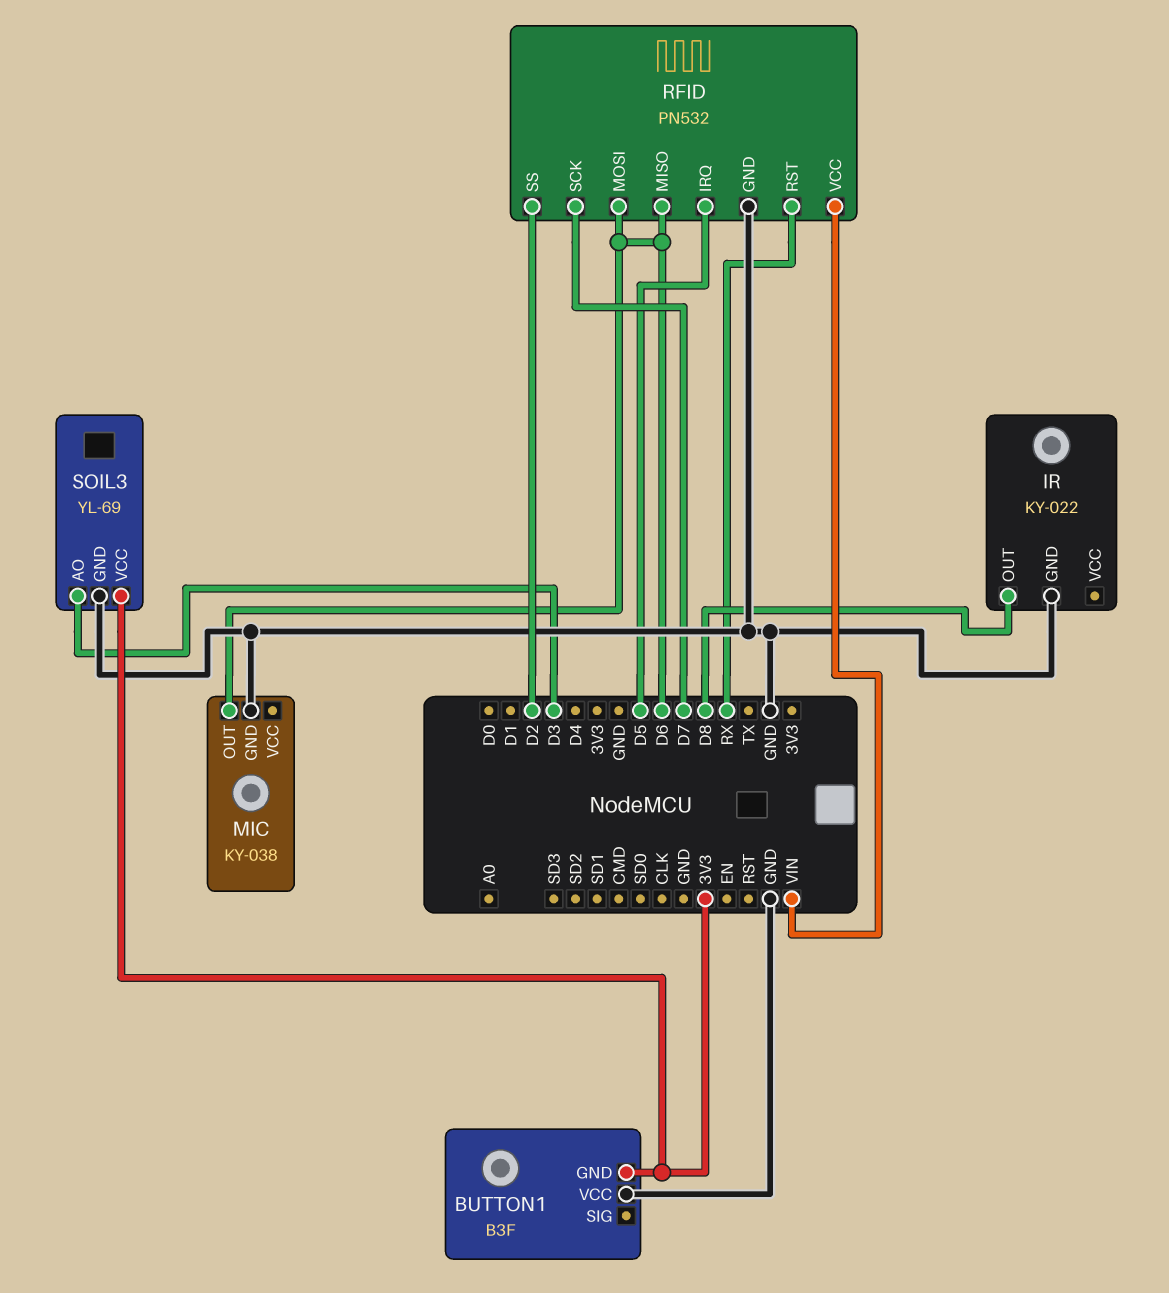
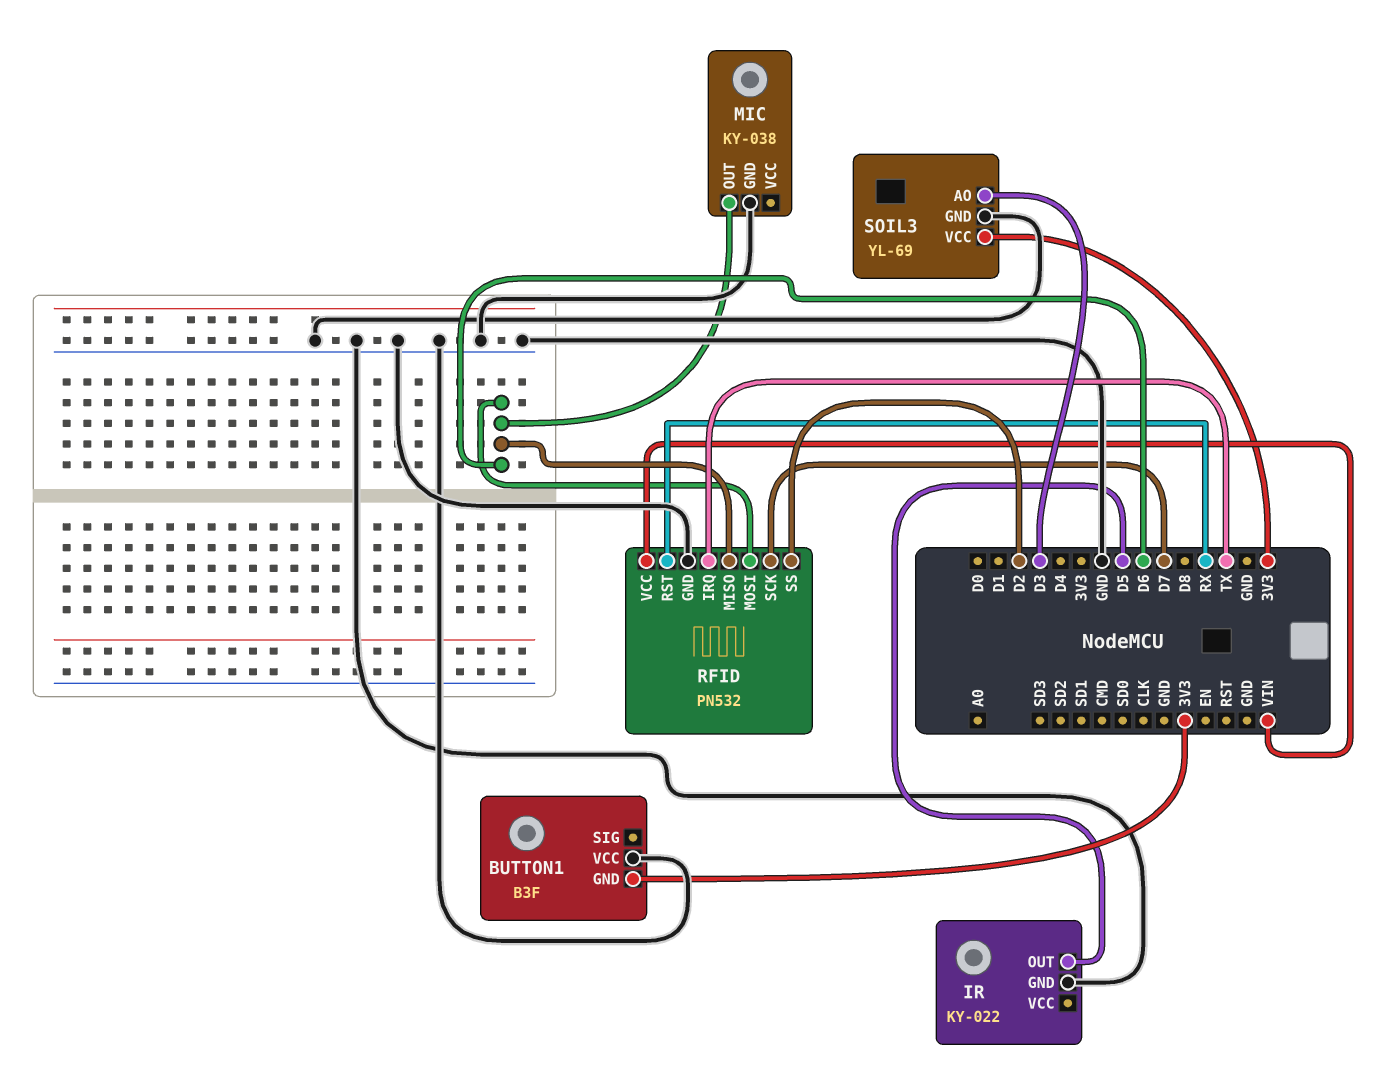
IR pin OUT: D8 -> D5
RFID pin IRQ: D5 -> TX

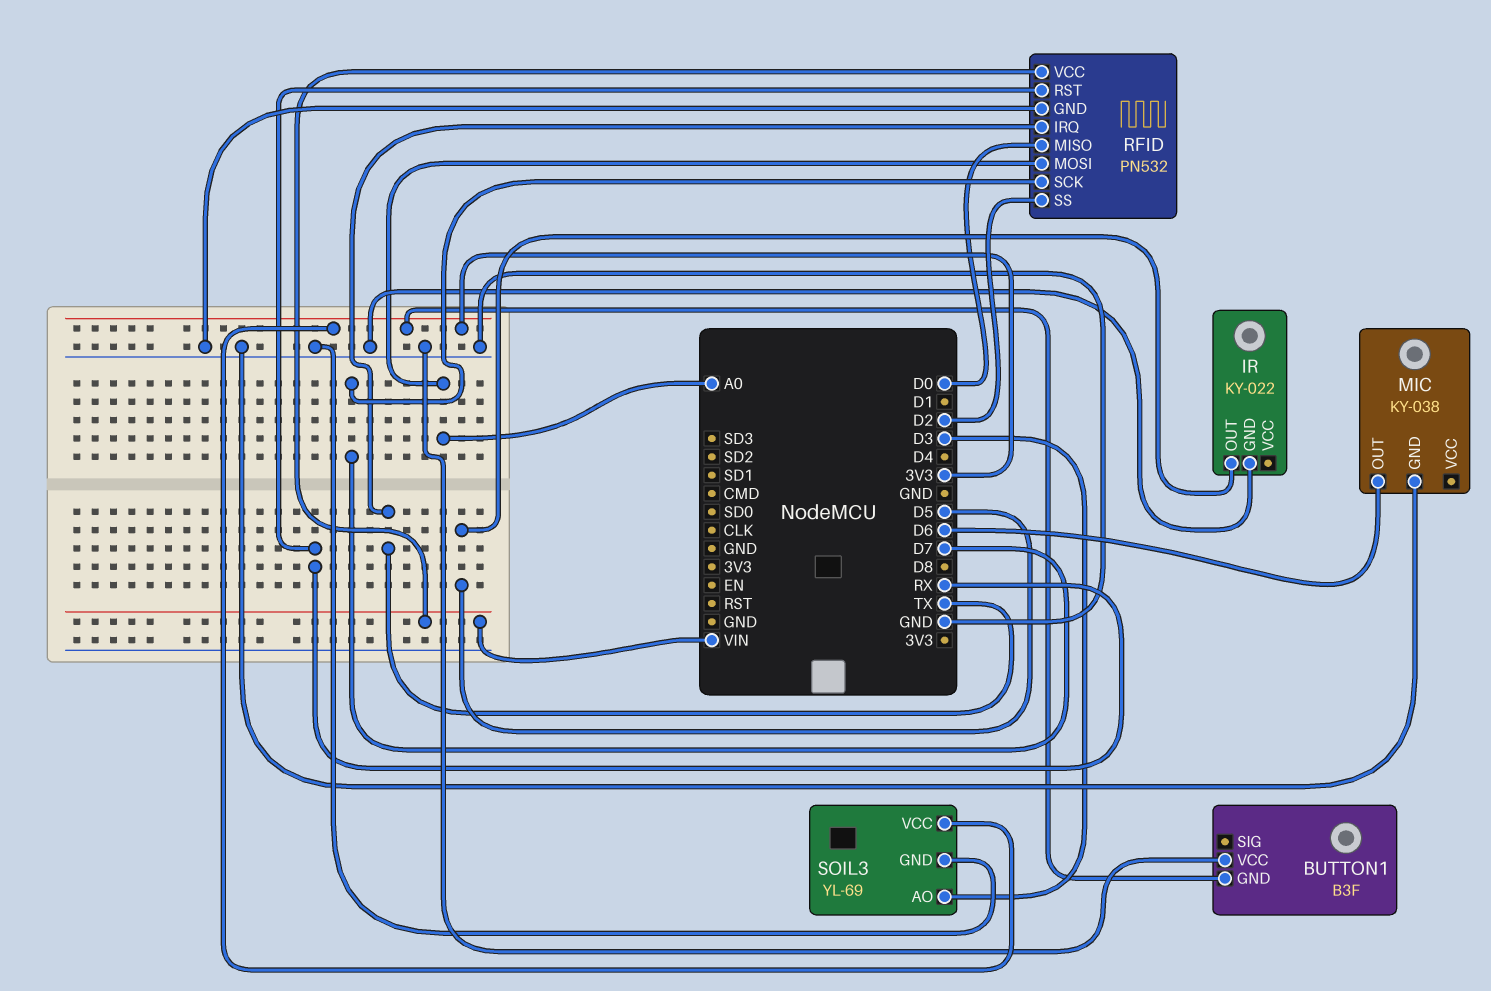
RFID pin MISO: D6 -> D0
RFID pin MOSI: D6 -> A0

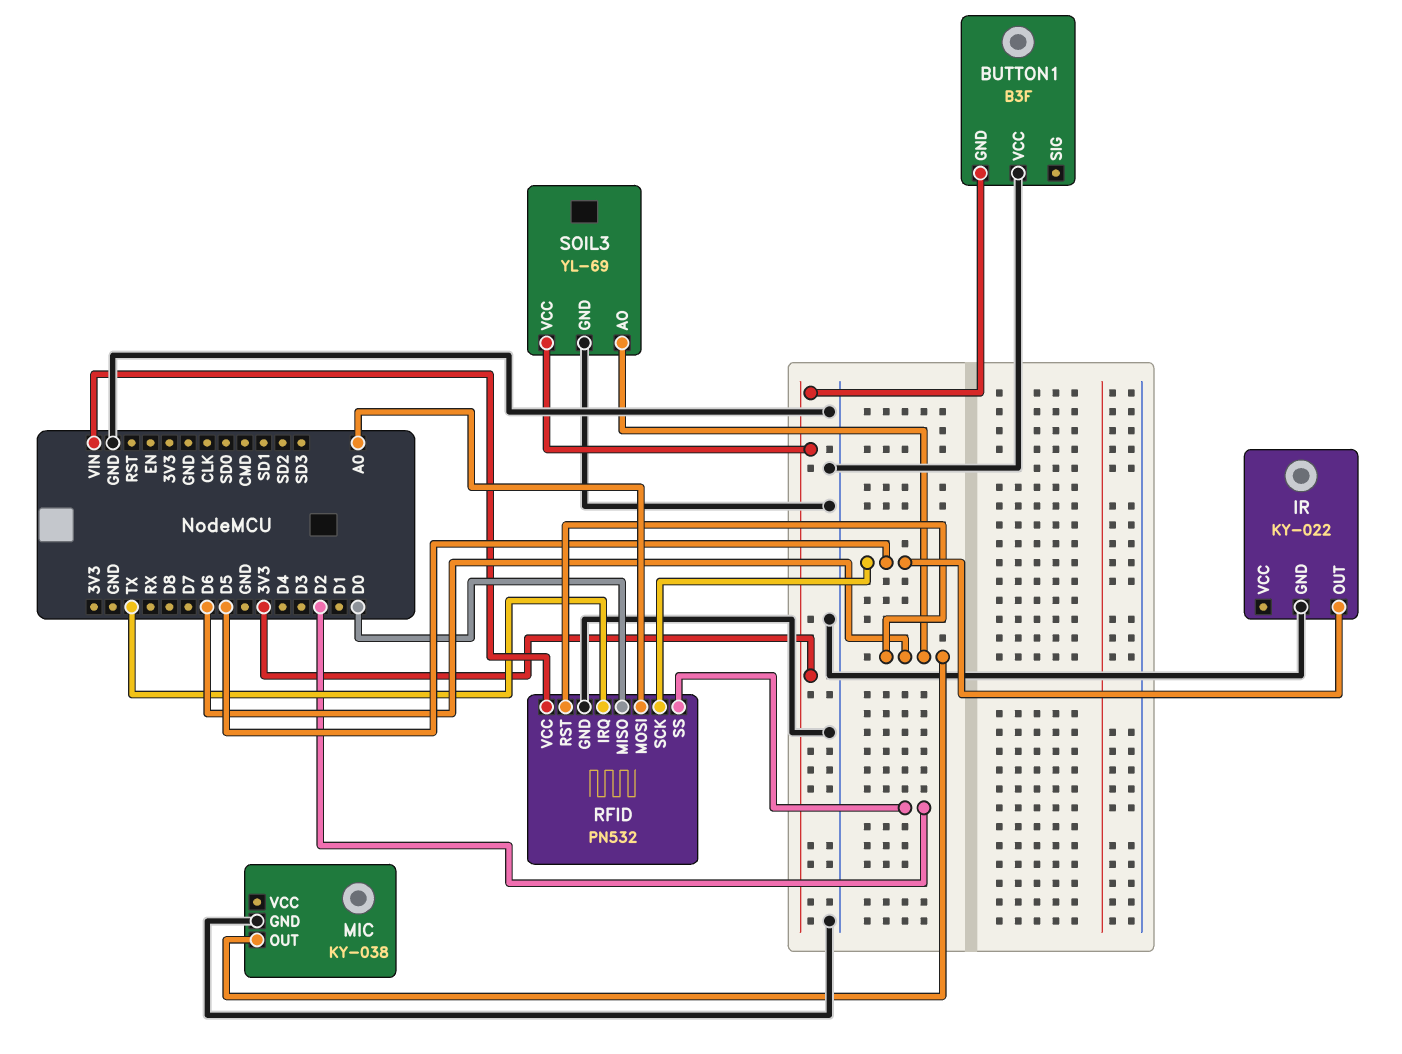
RFID pin RST: RX -> D6
RFID pin SCK: D7 -> D5
SOIL3 pin AO: D3 -> D6

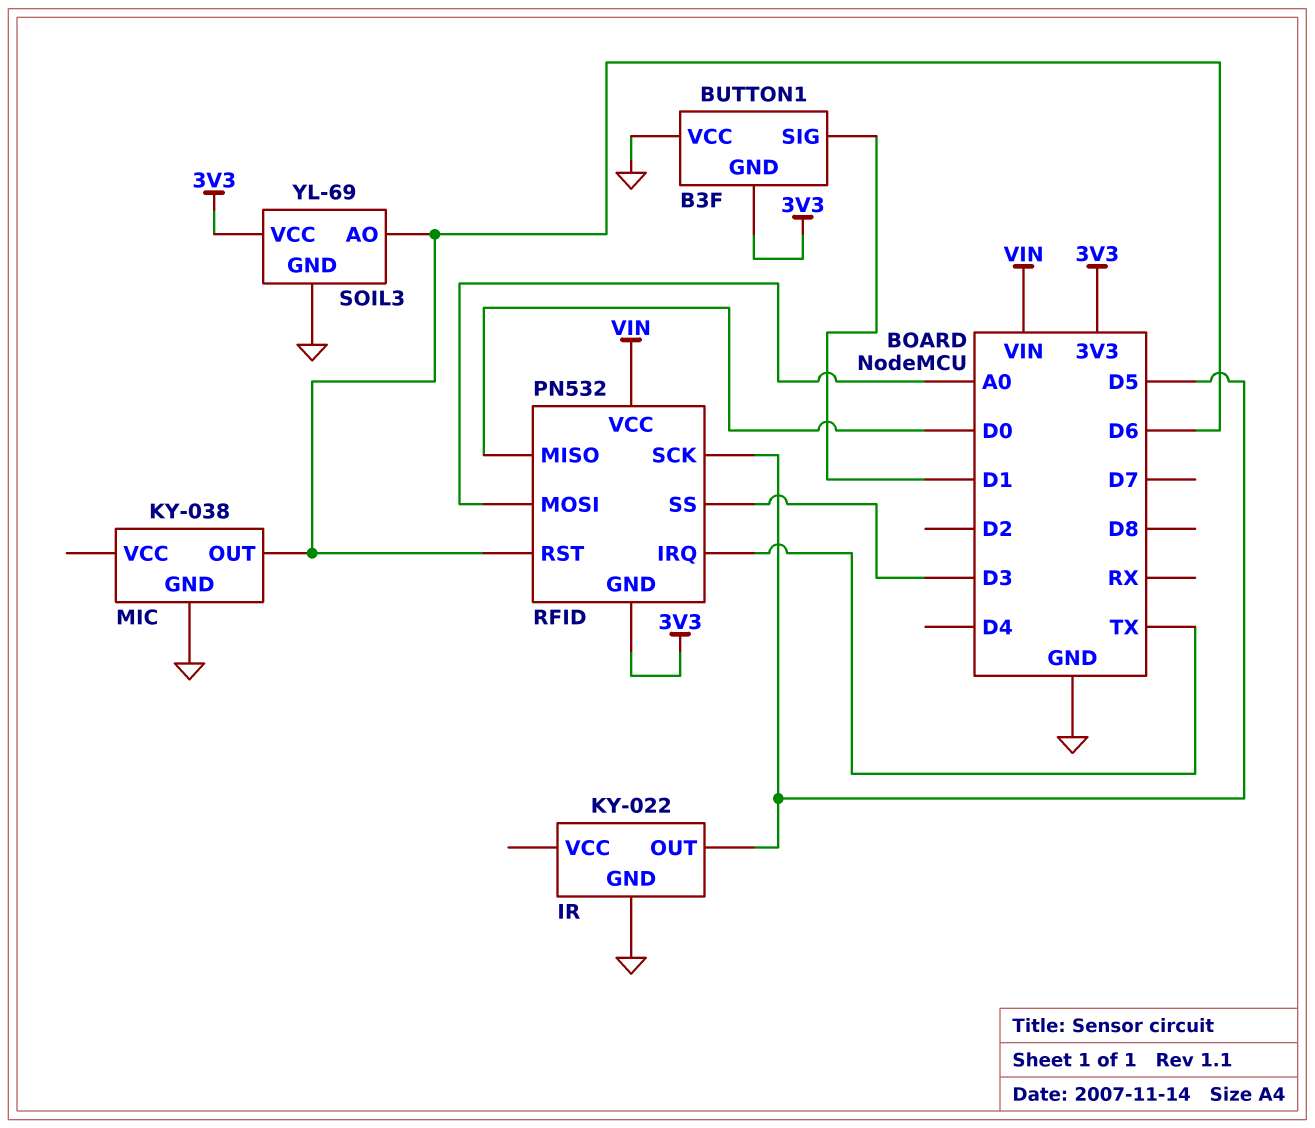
BUTTON1 pin SIG: none -> D1
RFID pin GND: GND -> 3V3
RFID pin SS: D2 -> D3

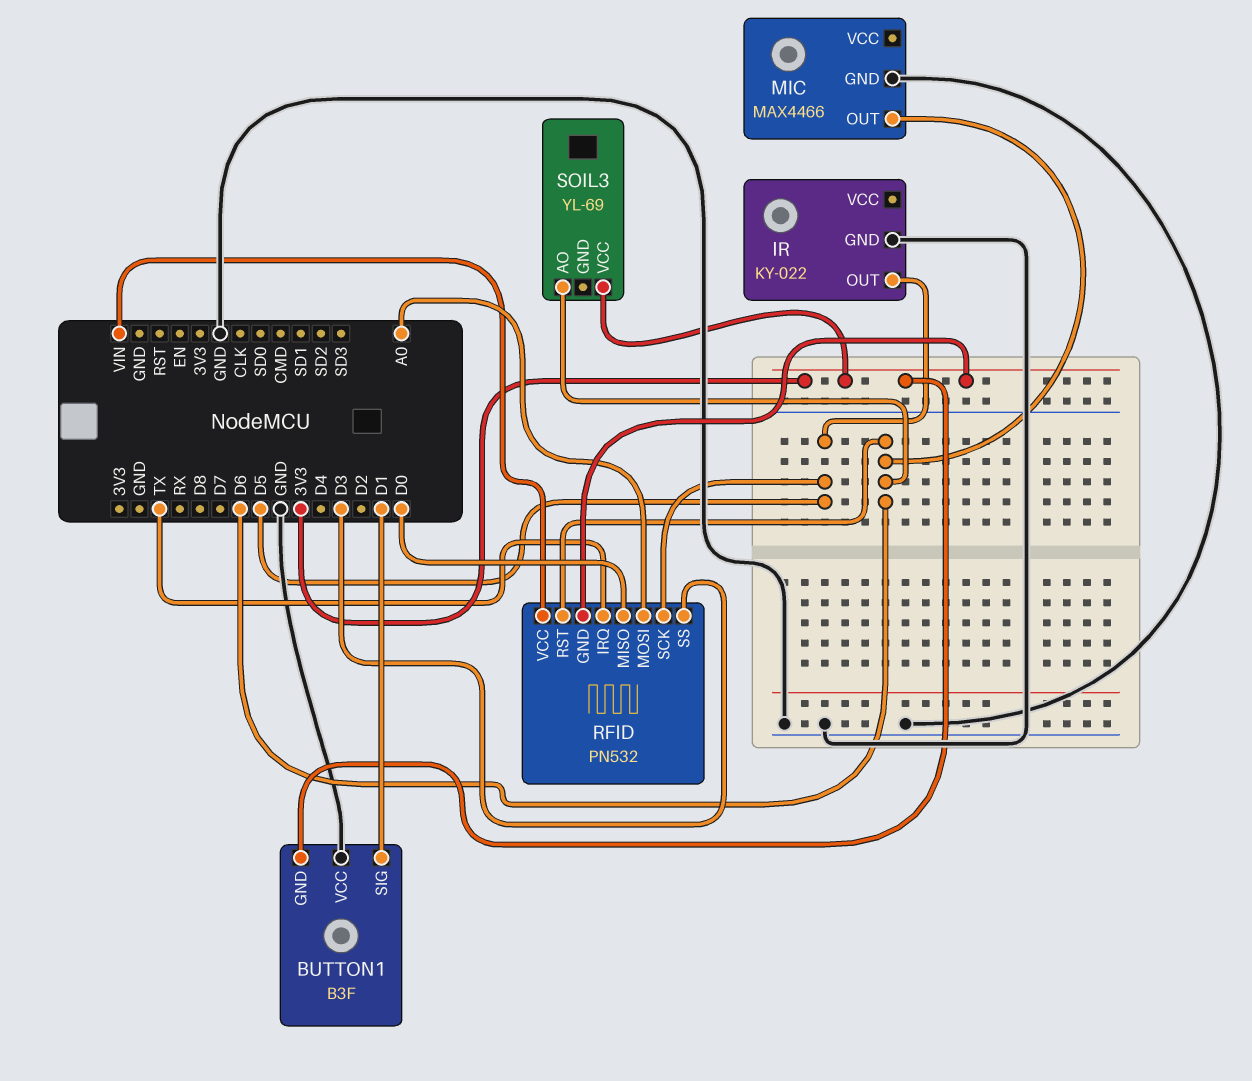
MIC: KY-038 -> MAX4466
SOIL3 pin GND: GND -> none

